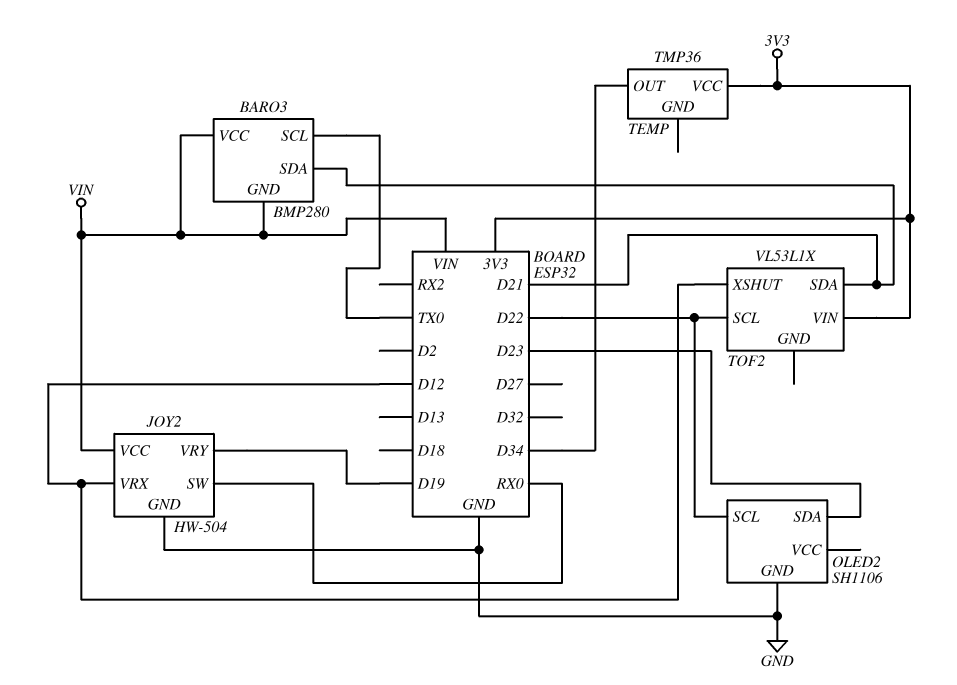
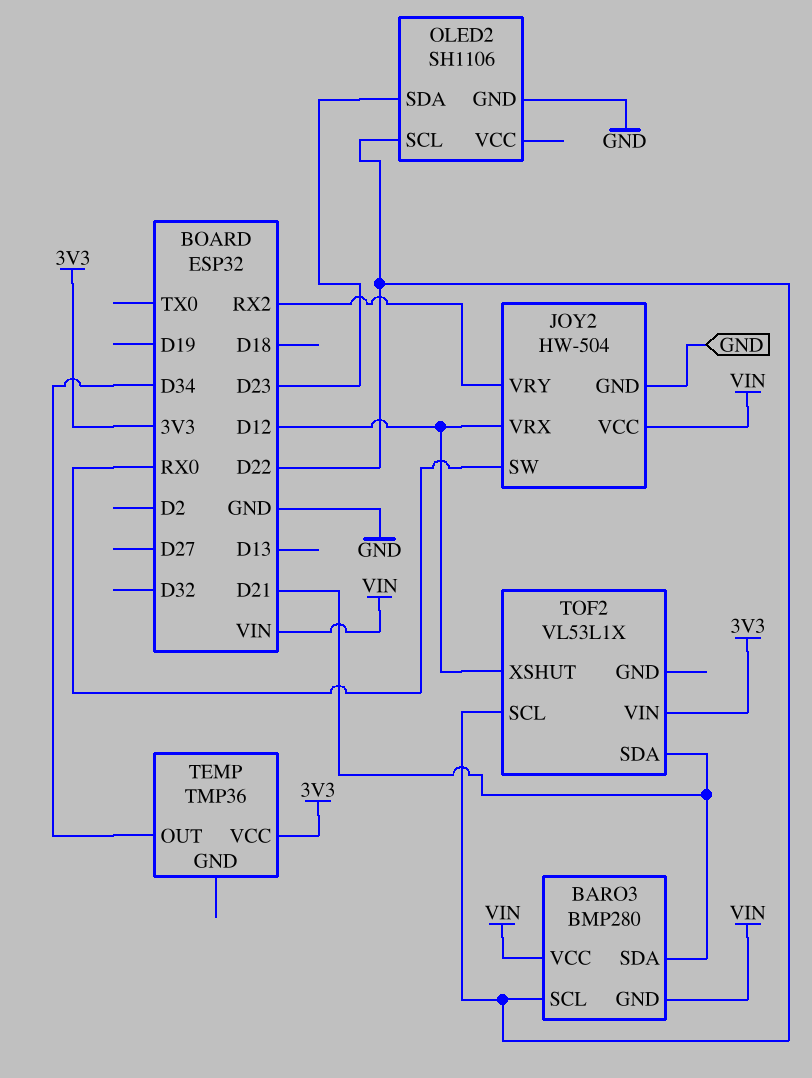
BARO3 pin SCL: TX0 -> D22
JOY2 pin VRY: D19 -> RX2

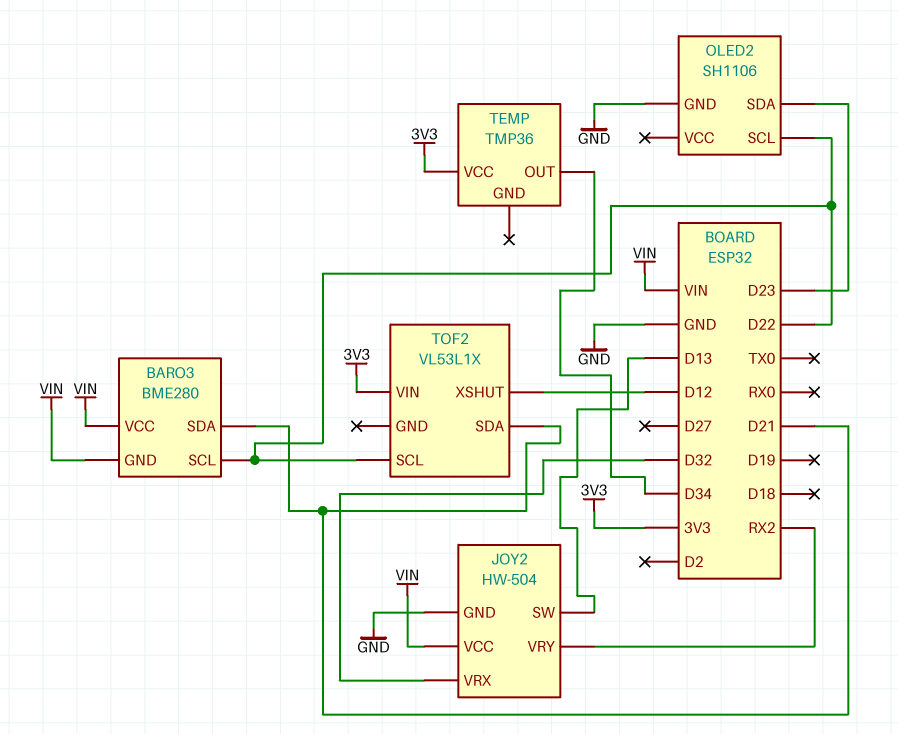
BARO3: BMP280 -> BME280
JOY2 pin SW: RX0 -> D13
JOY2 pin VRX: D12 -> D32

